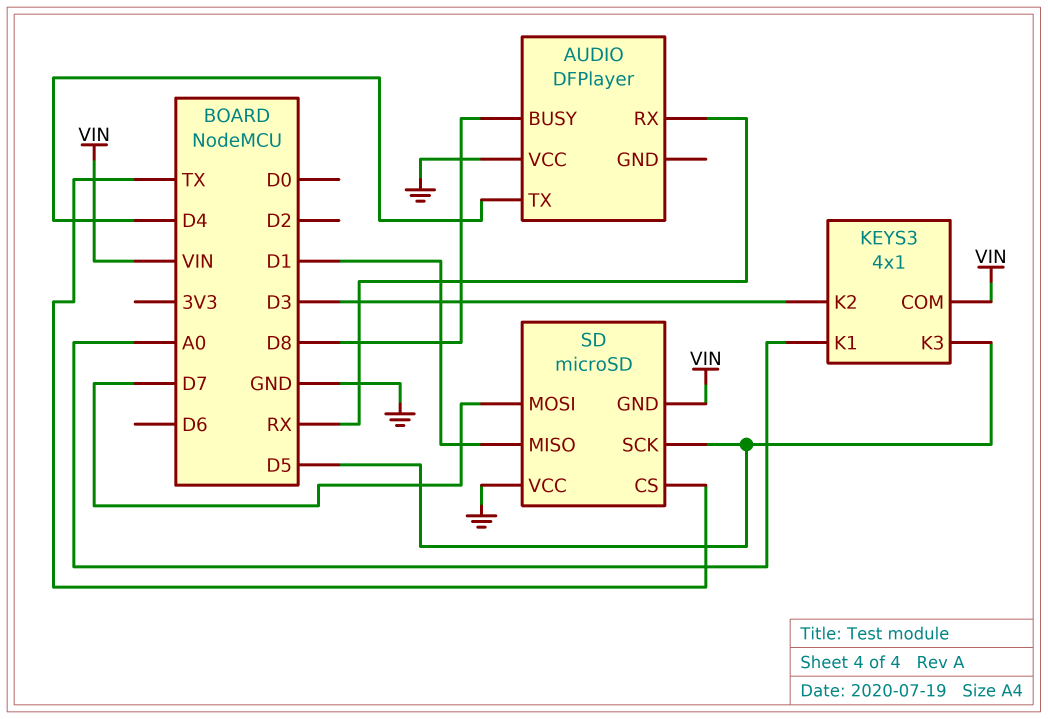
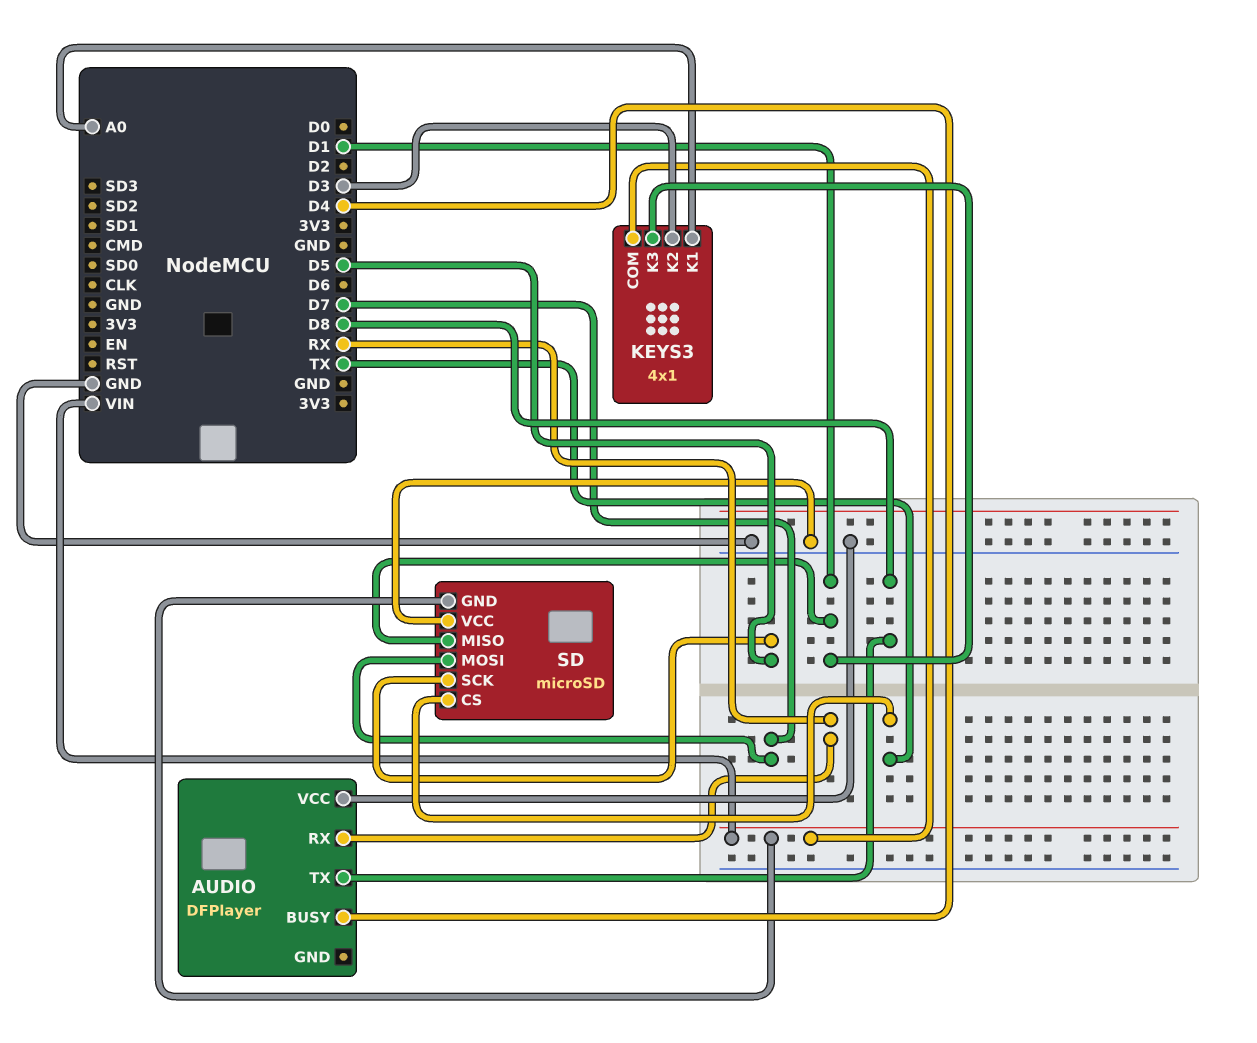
AUDIO pin BUSY: D8 -> D4
AUDIO pin TX: D4 -> D8
KEYS3 pin K3: D5 -> D1

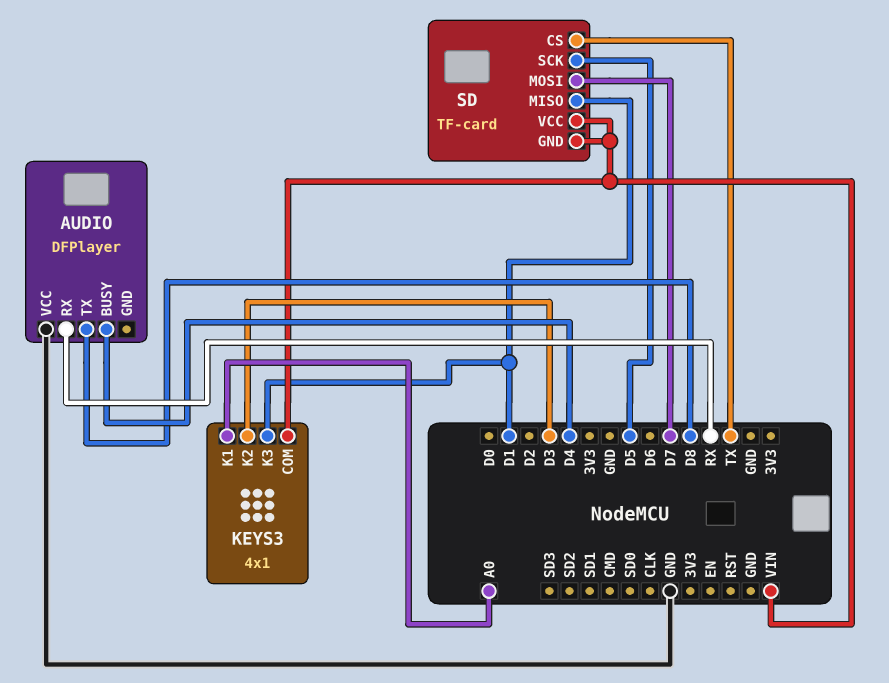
SD: microSD -> TF-card
SD pin VCC: GND -> VIN

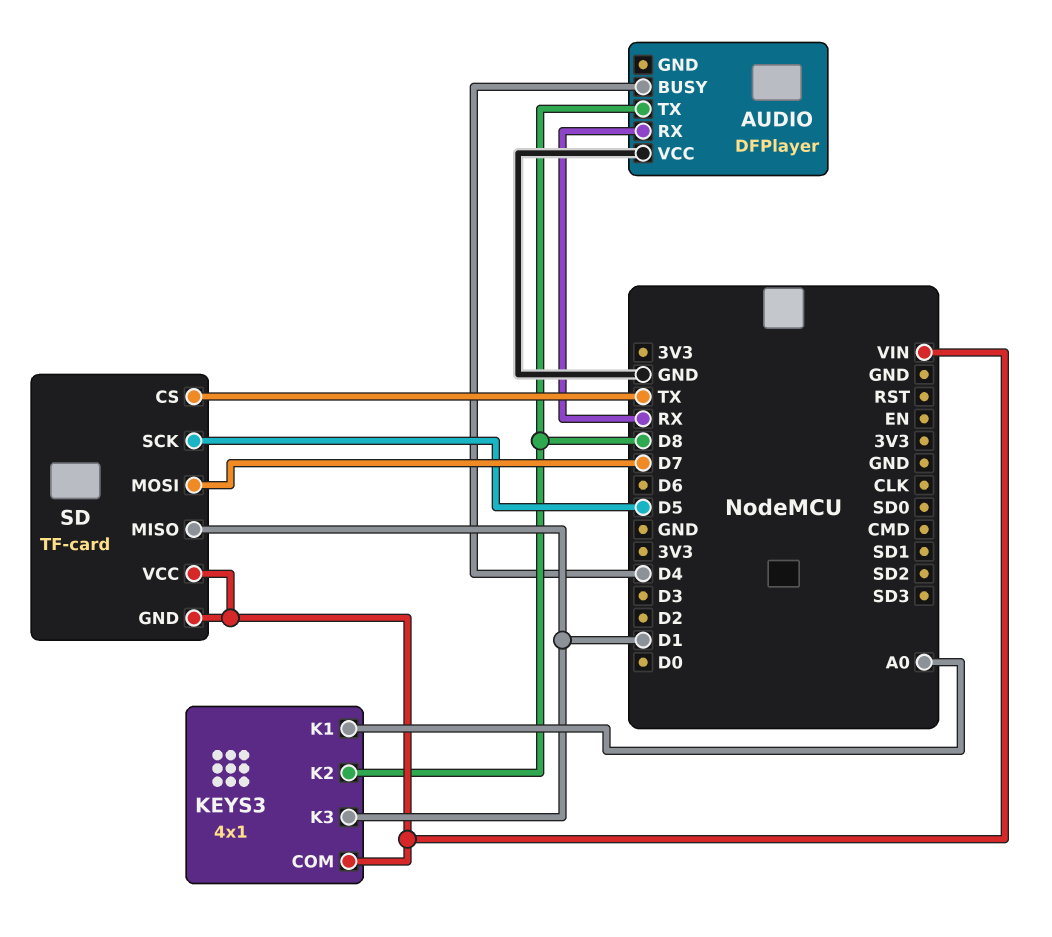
KEYS3 pin K2: D3 -> D8

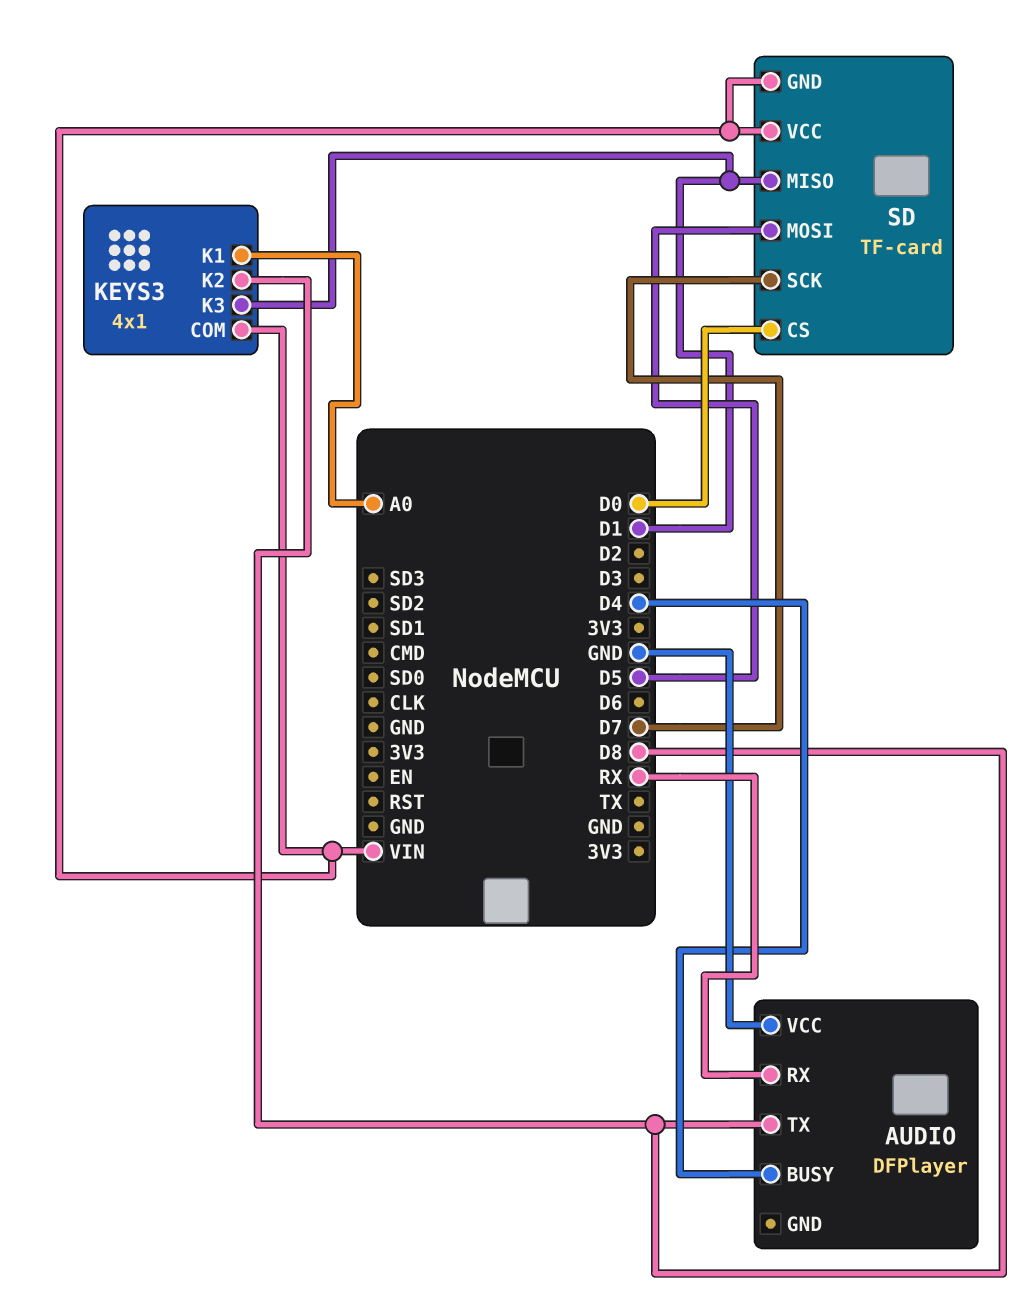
SD pin CS: TX -> D0
SD pin MOSI: D7 -> D5
SD pin SCK: D5 -> D7

